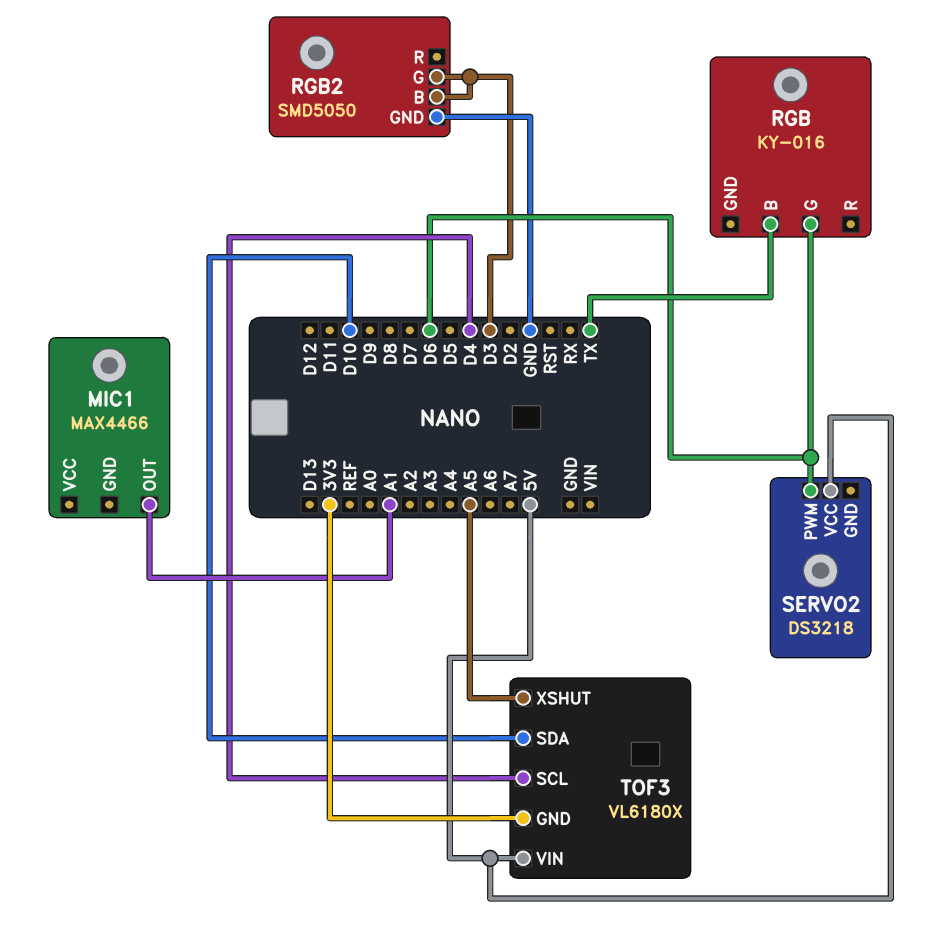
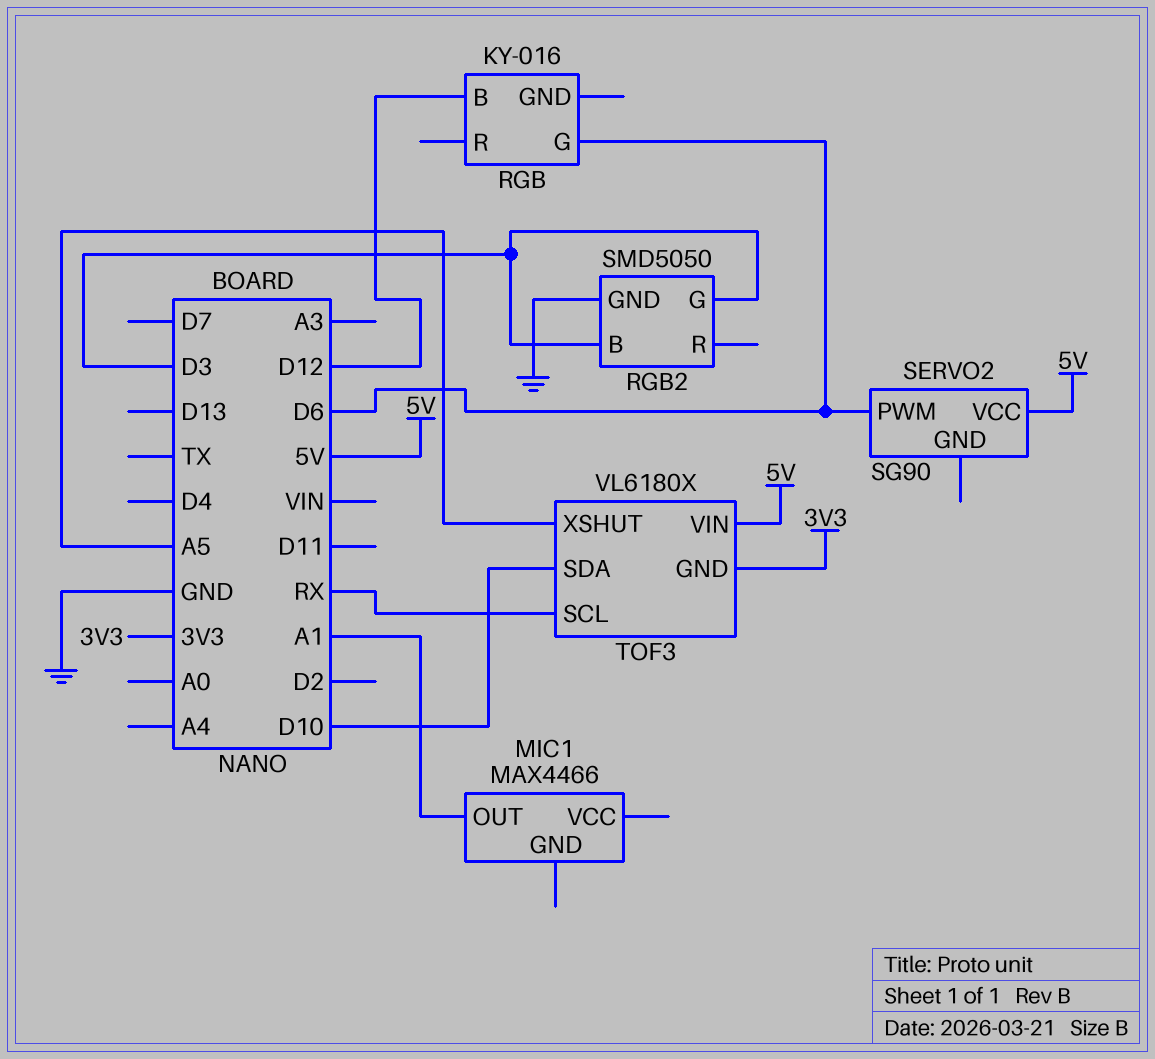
RGB pin B: TX -> D12
SERVO2: DS3218 -> SG90
TOF3 pin SCL: D4 -> RX

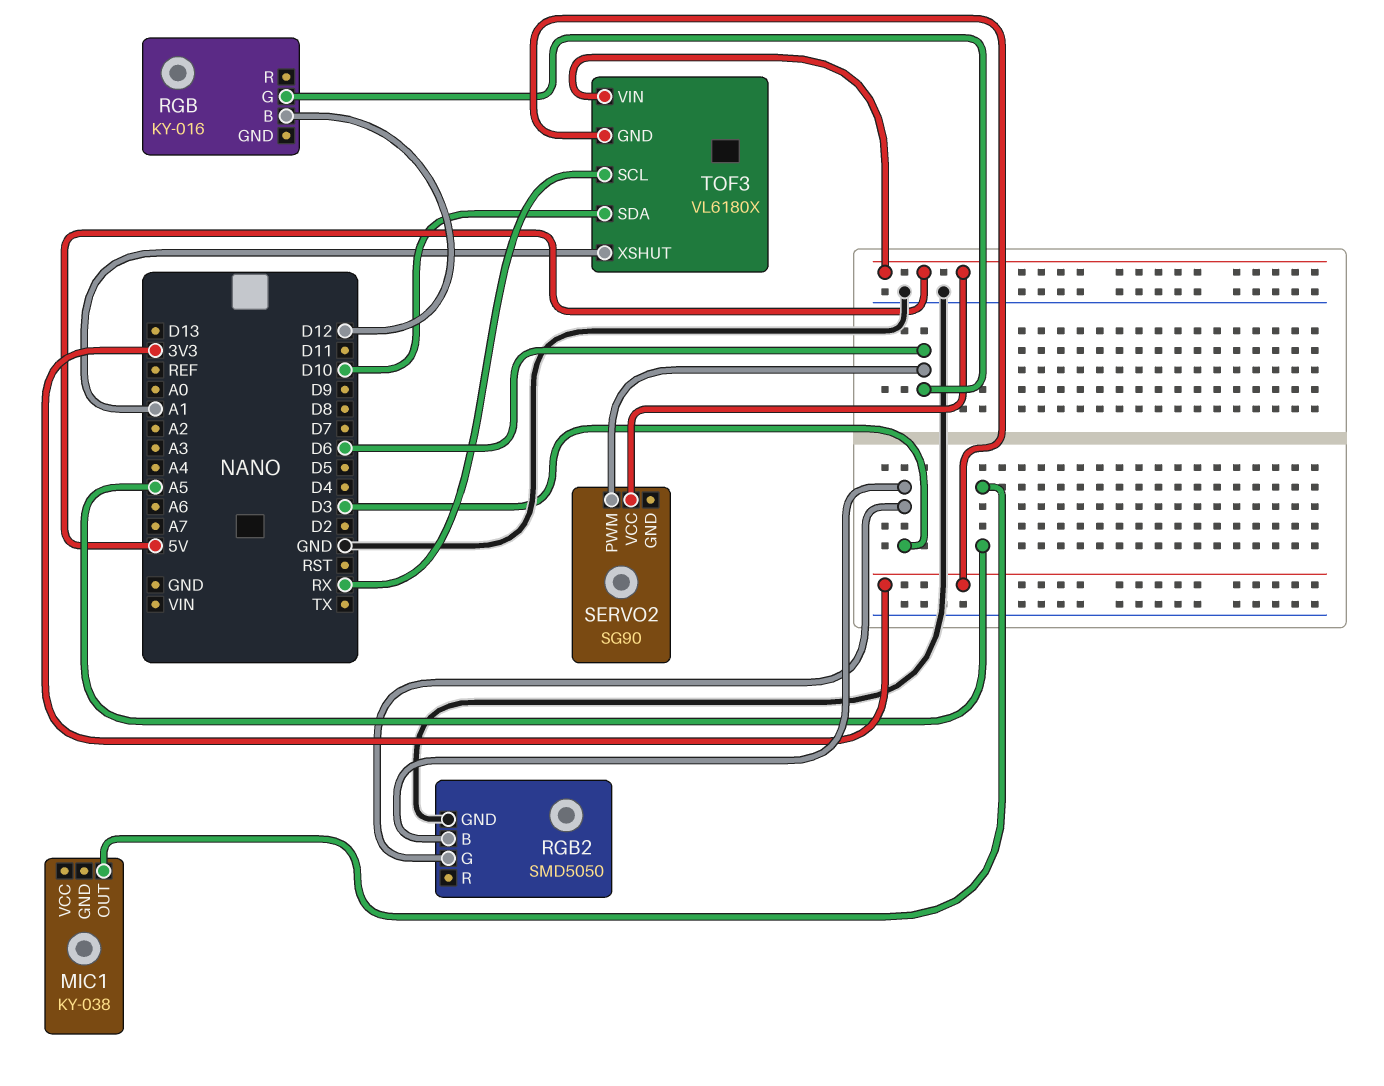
MIC1: MAX4466 -> KY-038
MIC1 pin OUT: A1 -> A5
TOF3 pin XSHUT: A5 -> A1

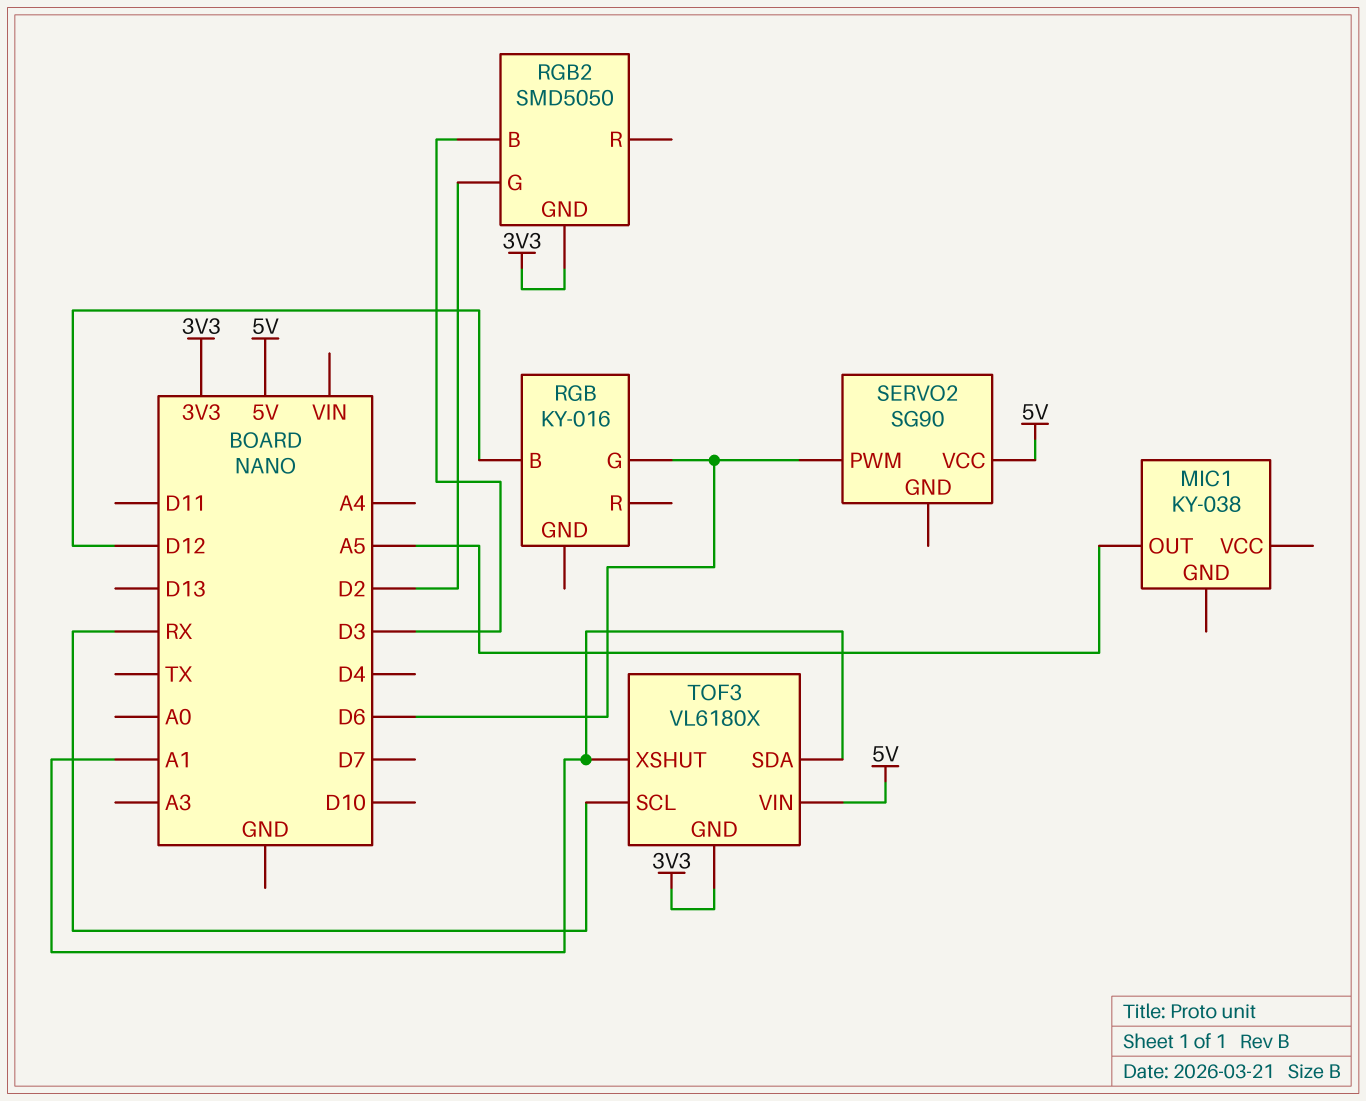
RGB2 pin G: D3 -> D2
RGB2 pin GND: GND -> 3V3
TOF3 pin SDA: D10 -> A1

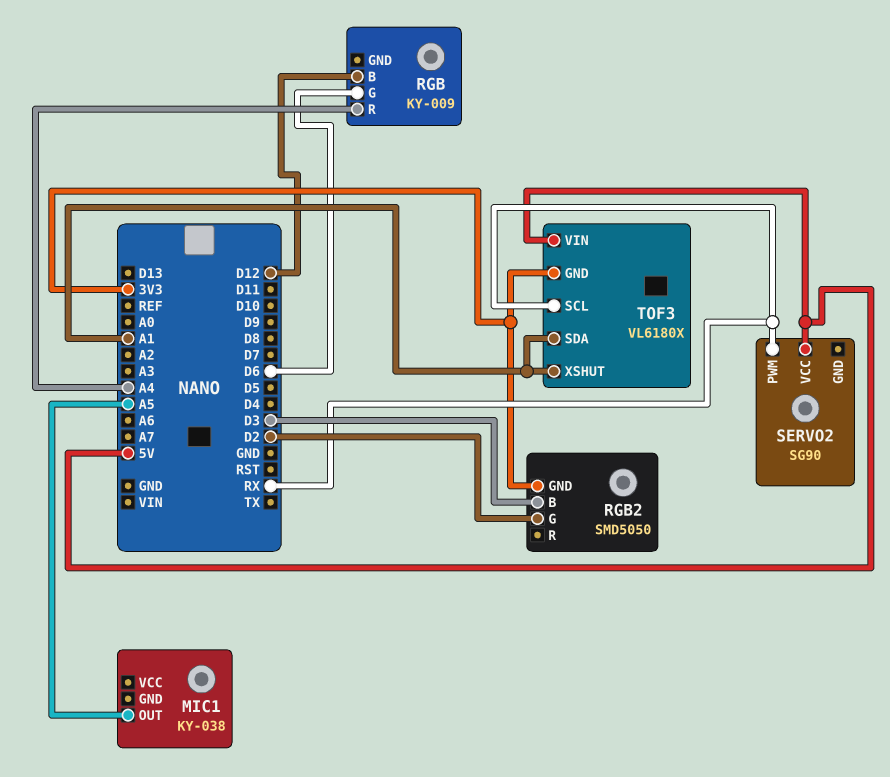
RGB: KY-016 -> KY-009
RGB pin R: none -> A4
SERVO2 pin PWM: D6 -> RX

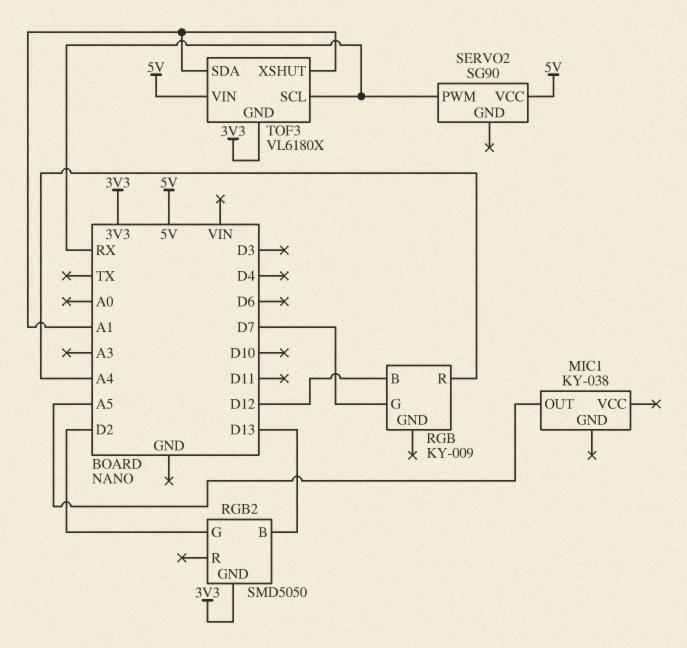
RGB pin G: D6 -> D7
RGB2 pin B: D3 -> D13

